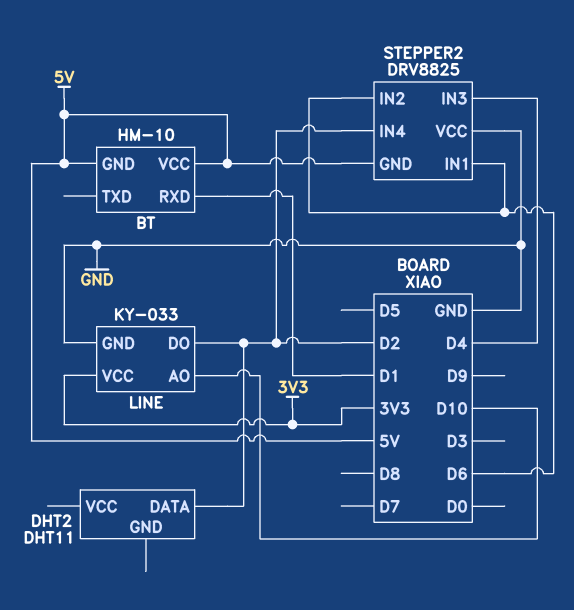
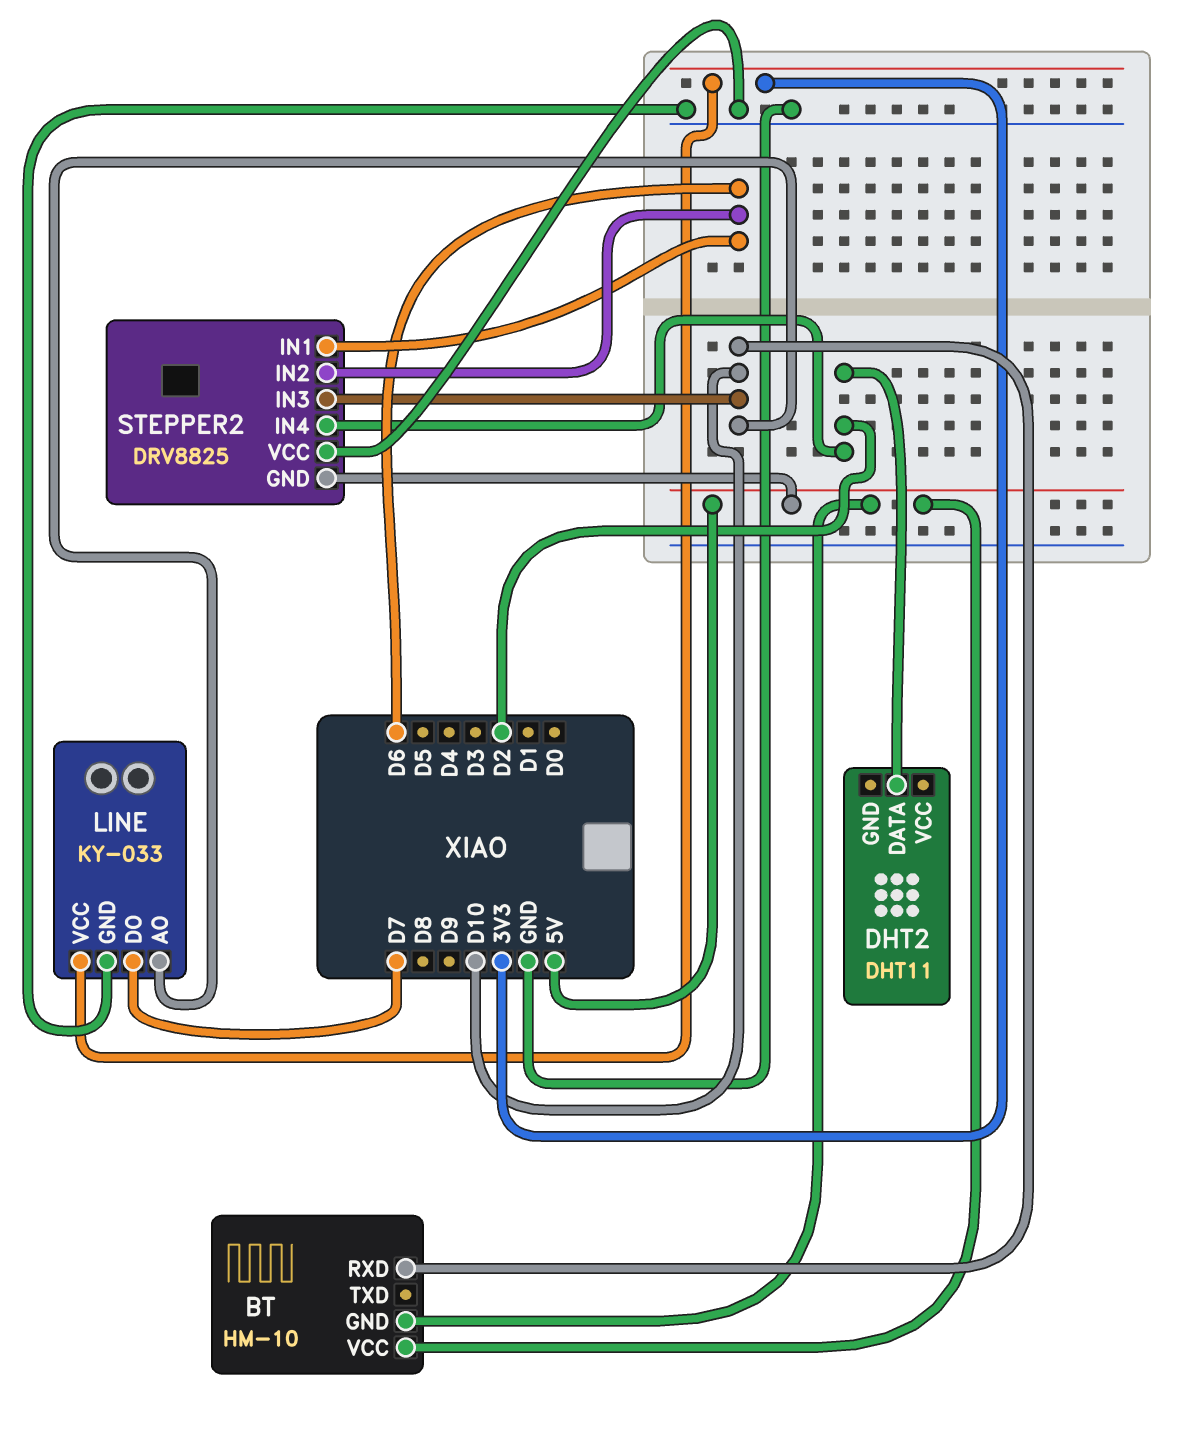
BT pin RXD: D1 -> D10
LINE pin DO: D2 -> D7
STEPPER2 pin IN3: D4 -> D10

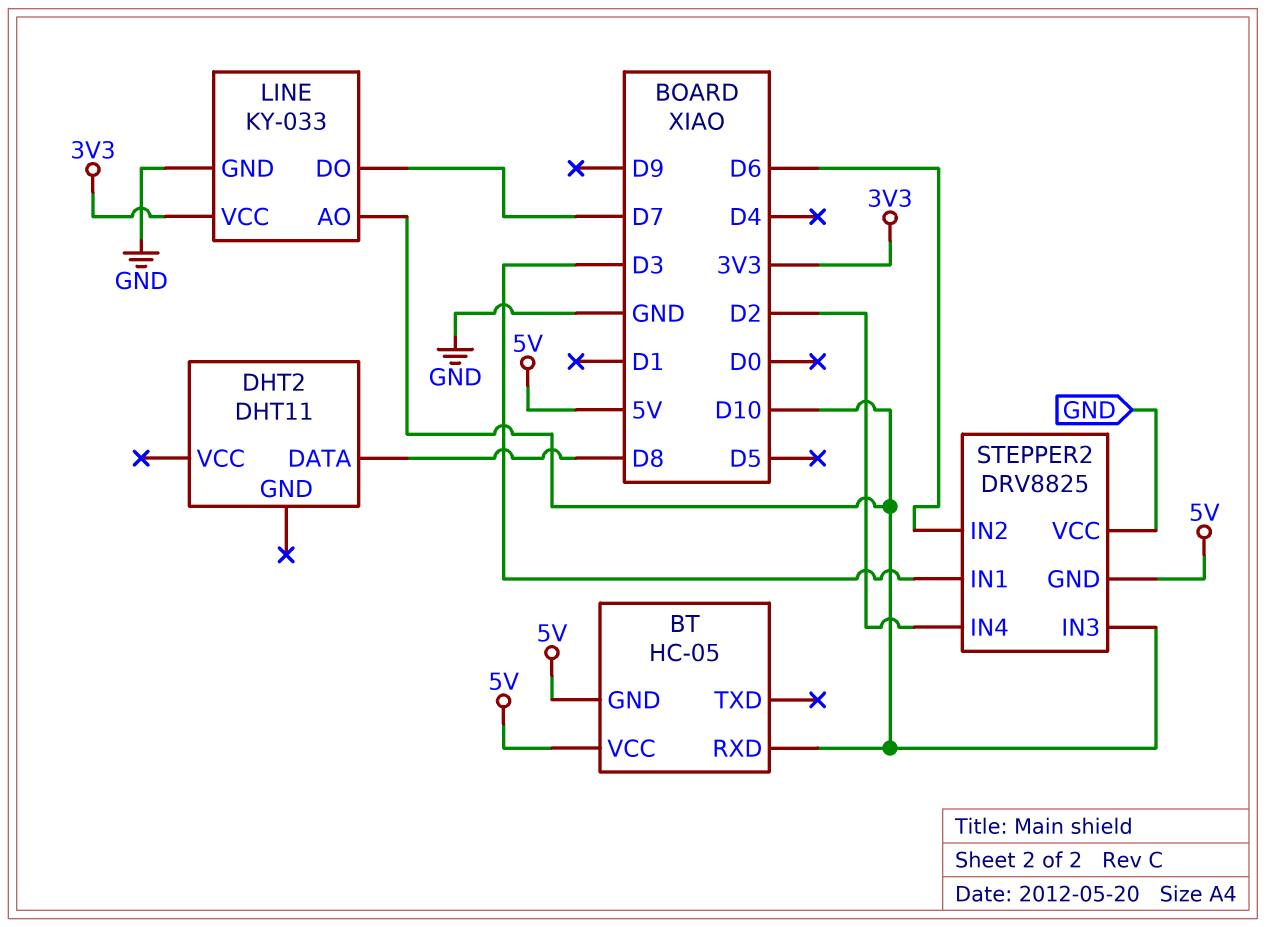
BT: HM-10 -> HC-05
DHT2 pin DATA: D2 -> D8
STEPPER2 pin IN1: D6 -> D3

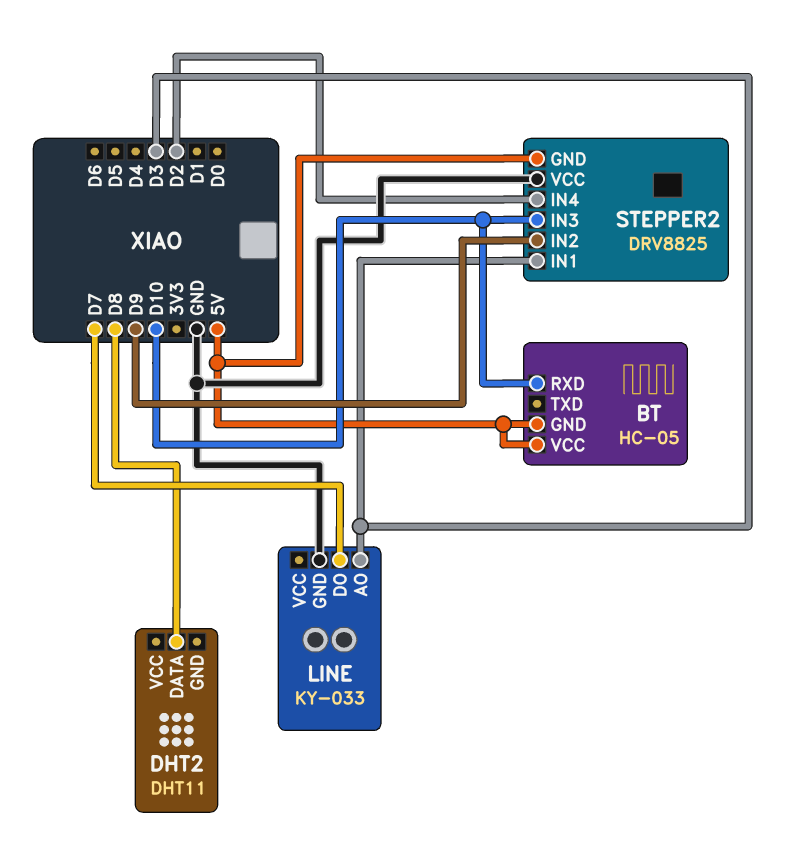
LINE pin AO: D10 -> D3
LINE pin VCC: 3V3 -> none
STEPPER2 pin IN2: D6 -> D9

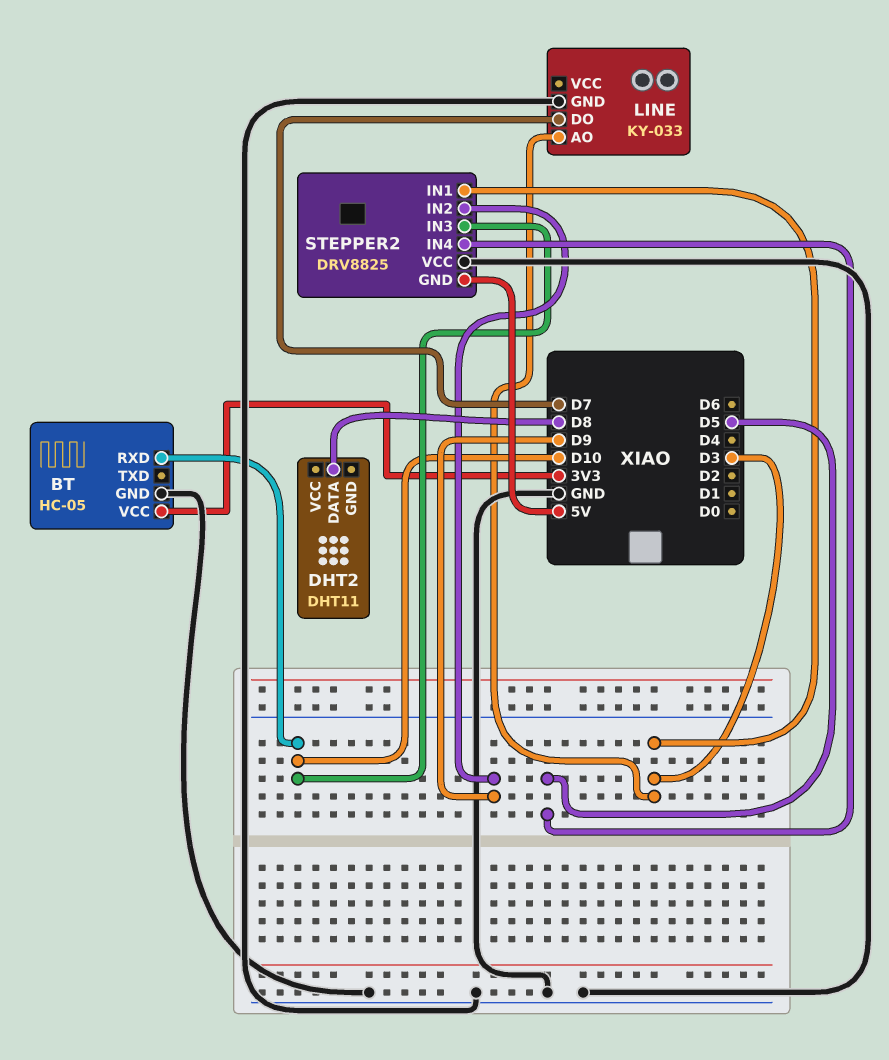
BT pin GND: 5V -> GND
BT pin VCC: 5V -> 3V3
STEPPER2 pin IN4: D2 -> D5

